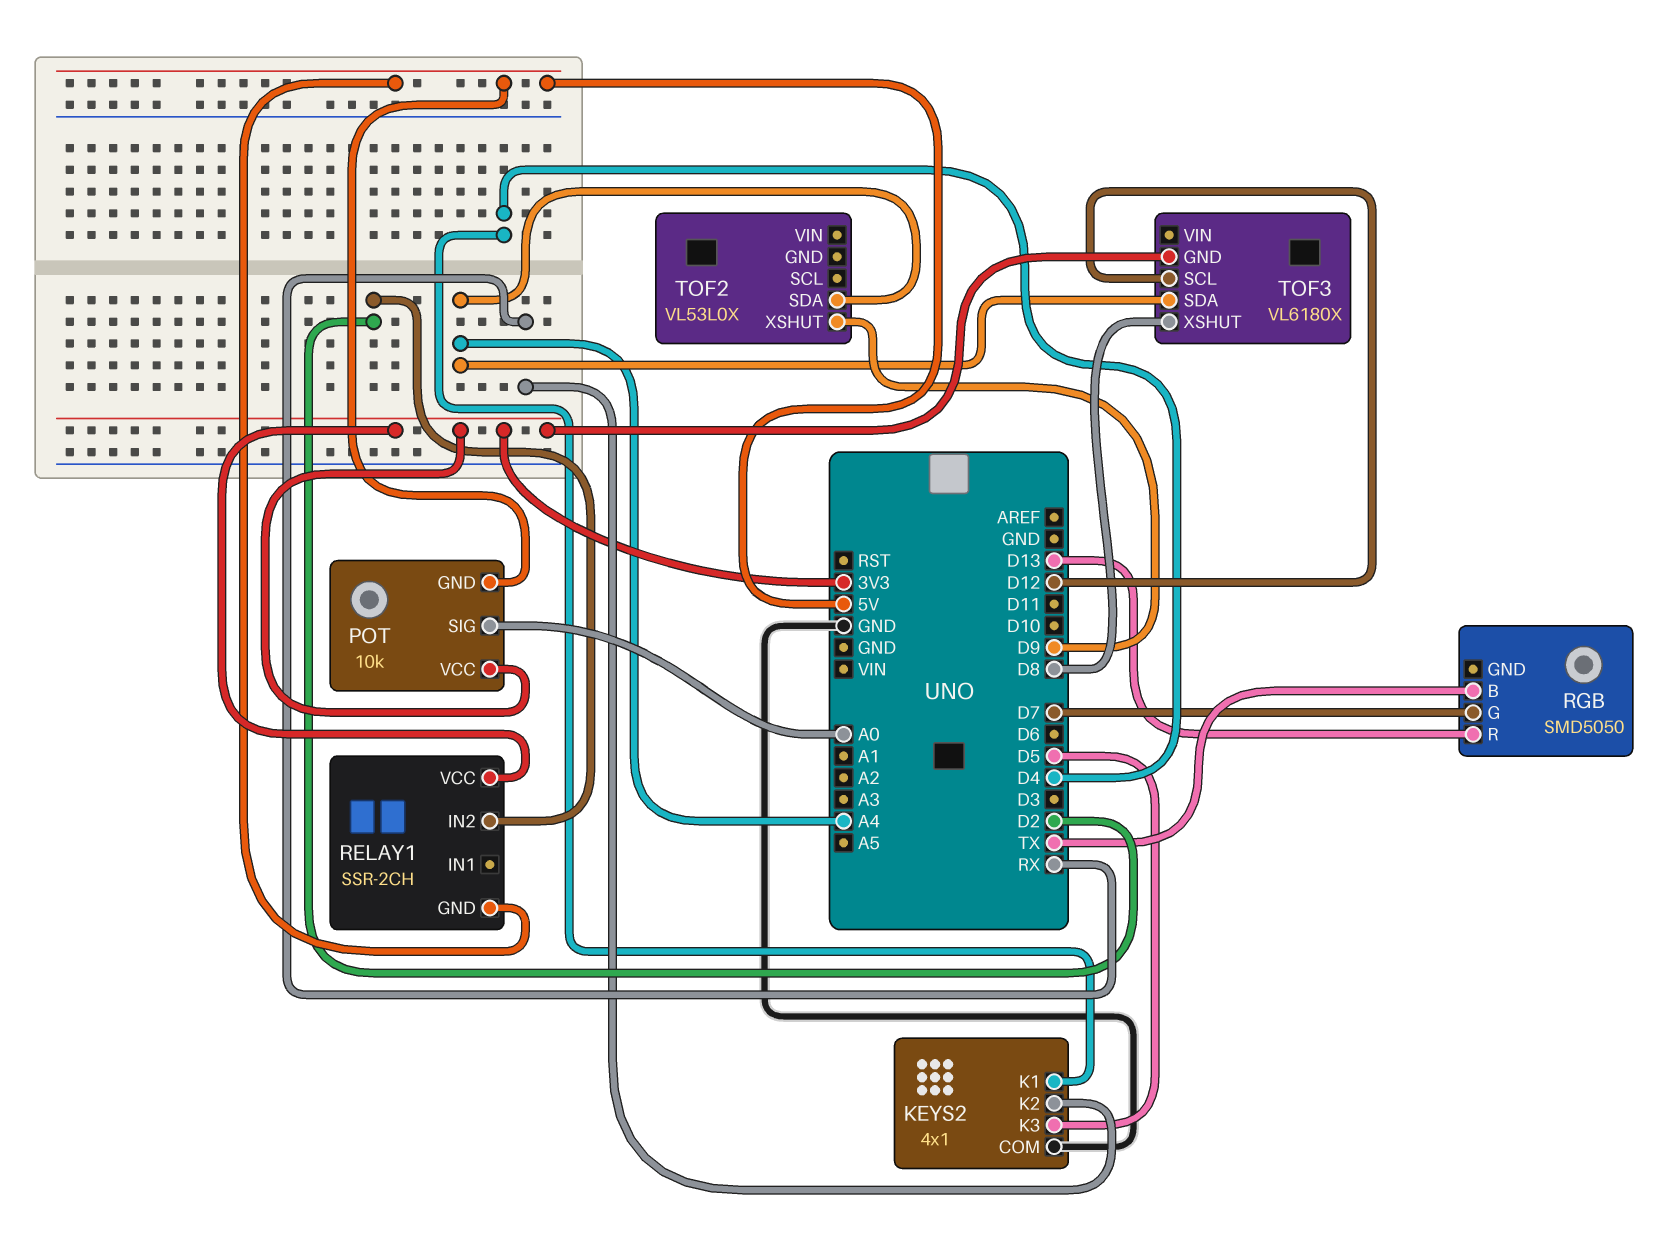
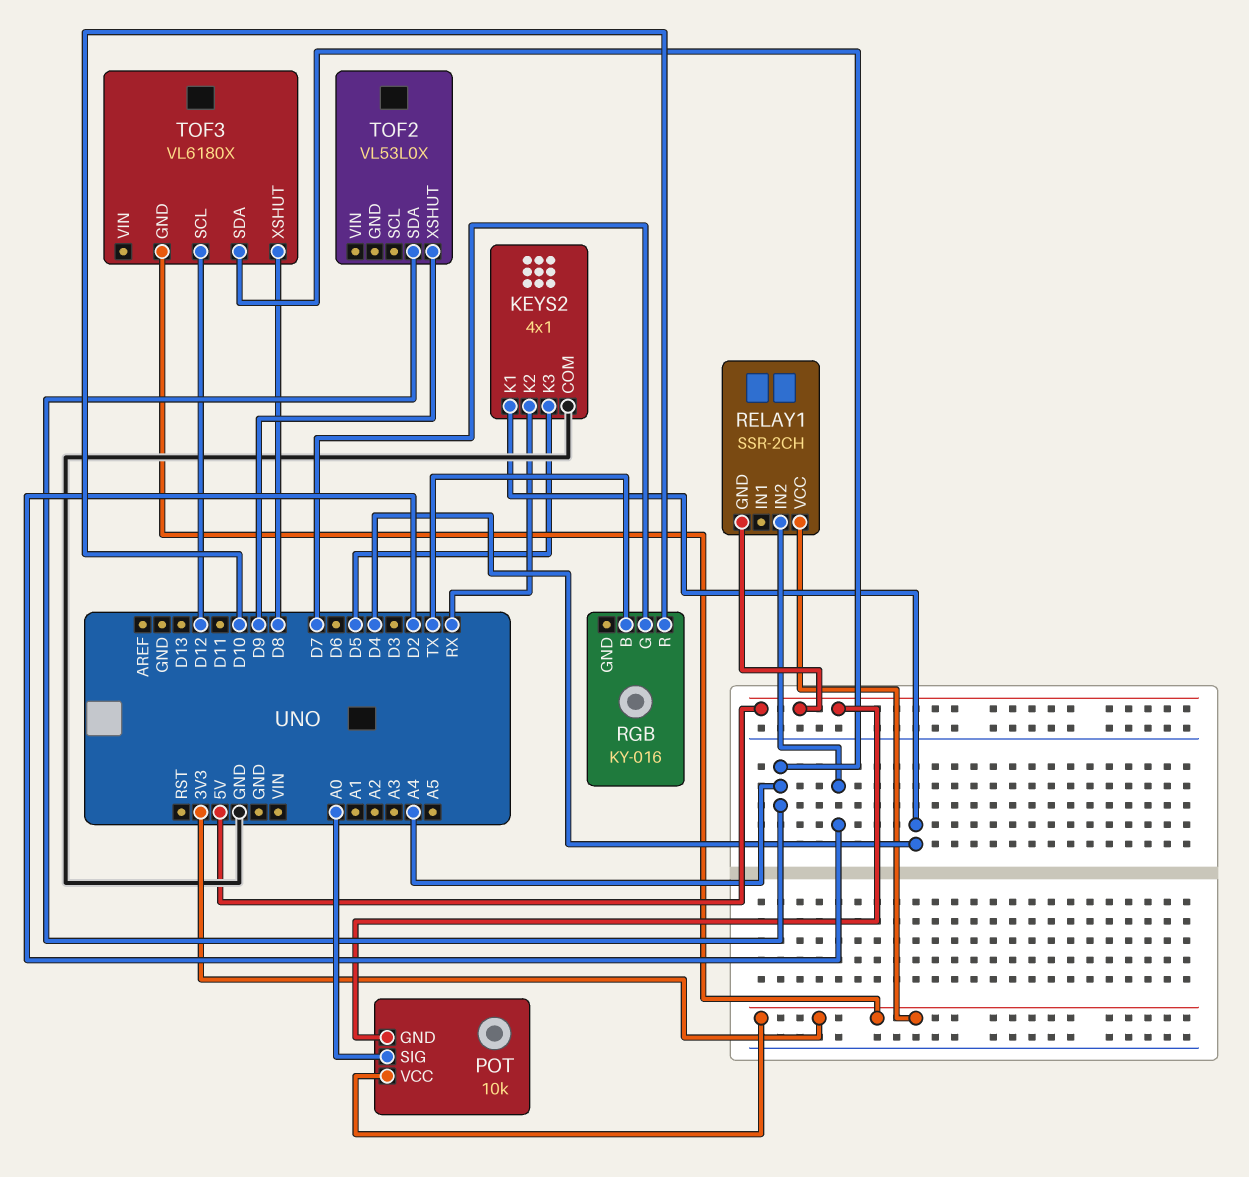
RGB: SMD5050 -> KY-016
RGB pin R: D13 -> D10

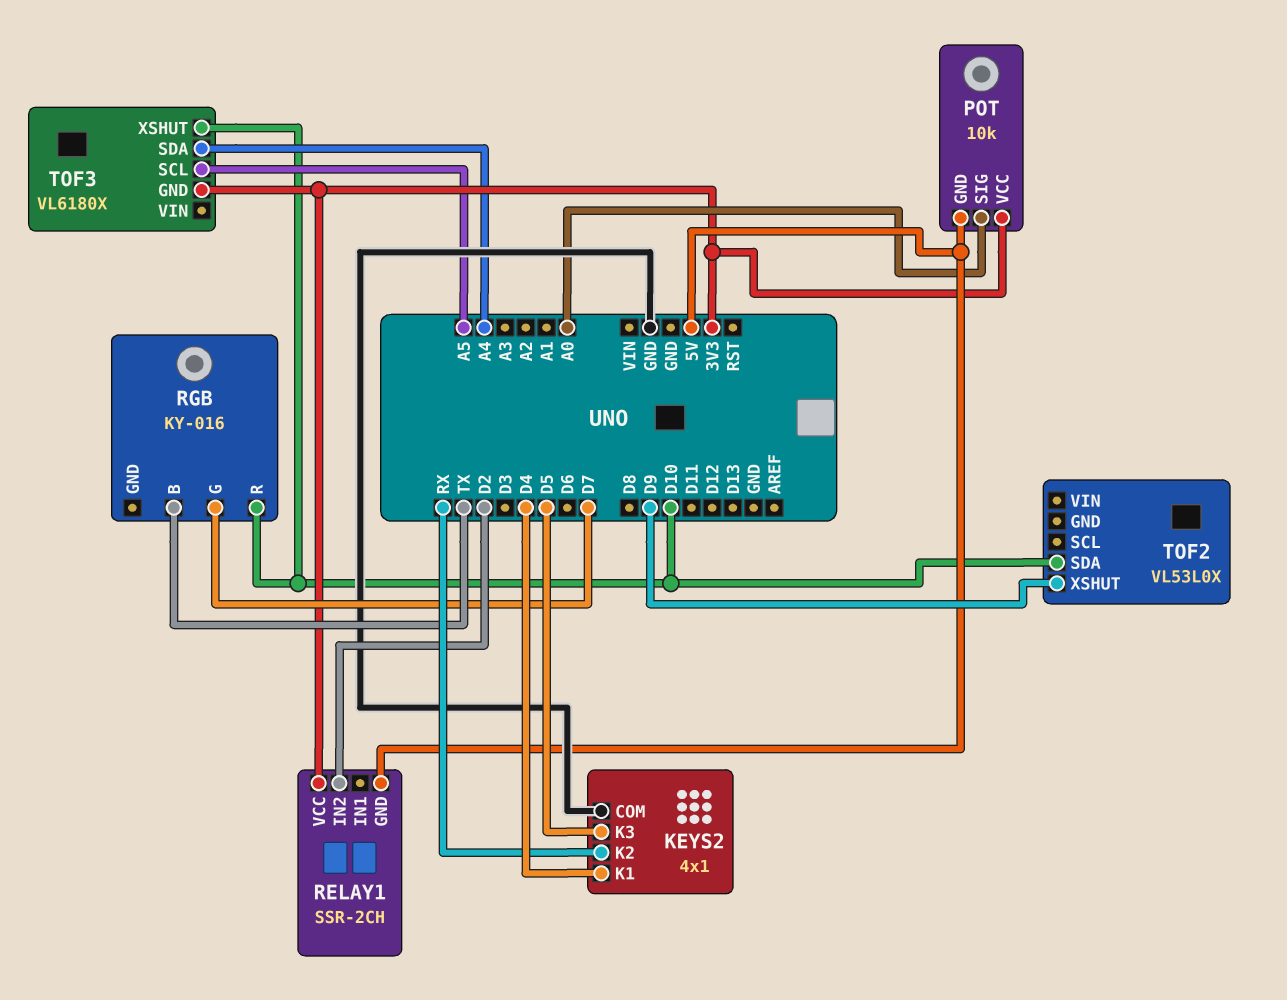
TOF2 pin SDA: A4 -> D10
TOF3 pin SCL: D12 -> A5
TOF3 pin XSHUT: D8 -> D10

